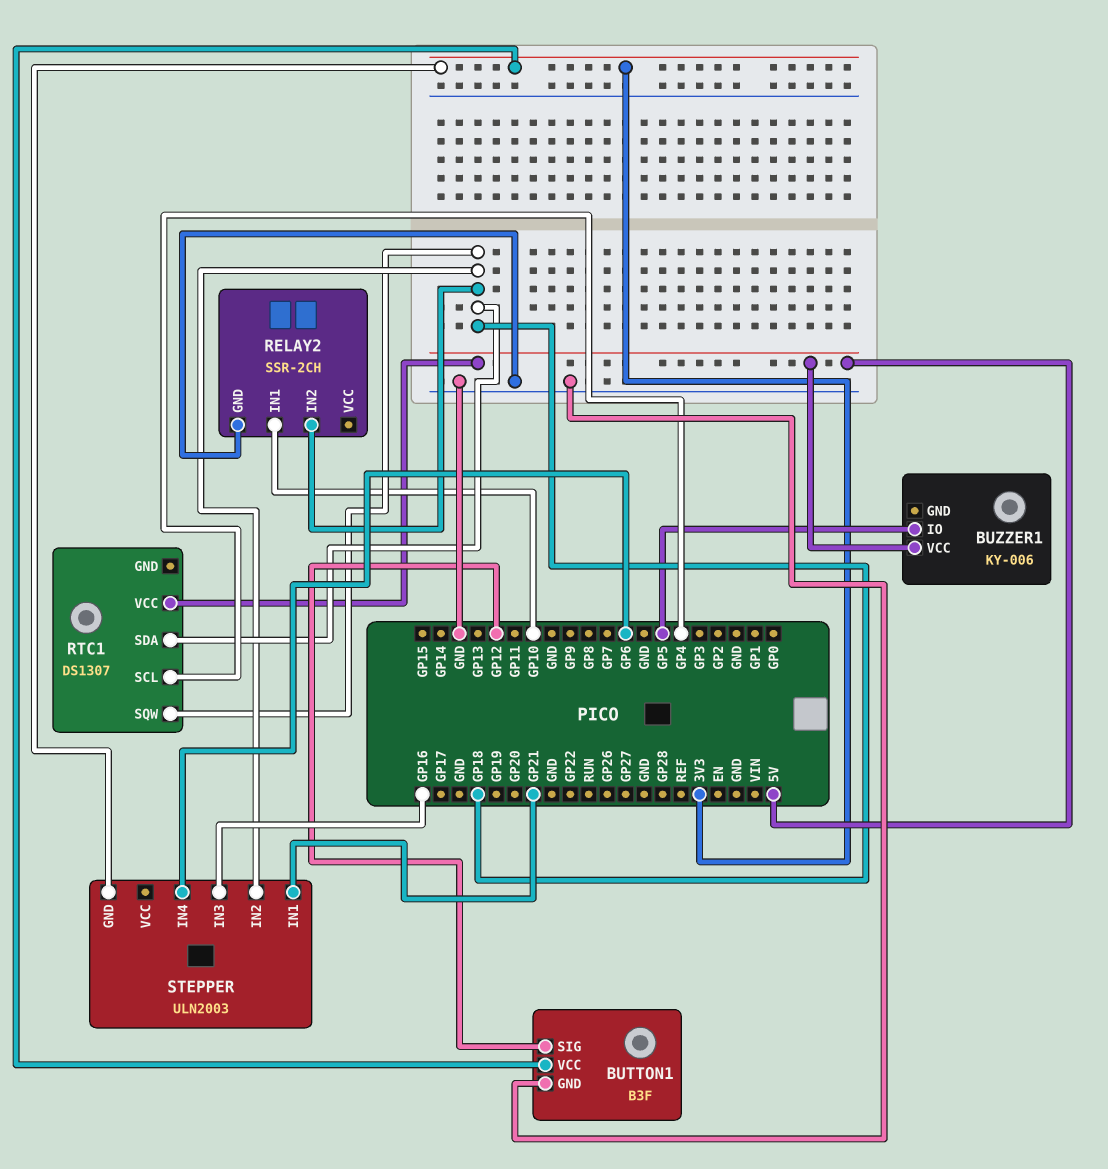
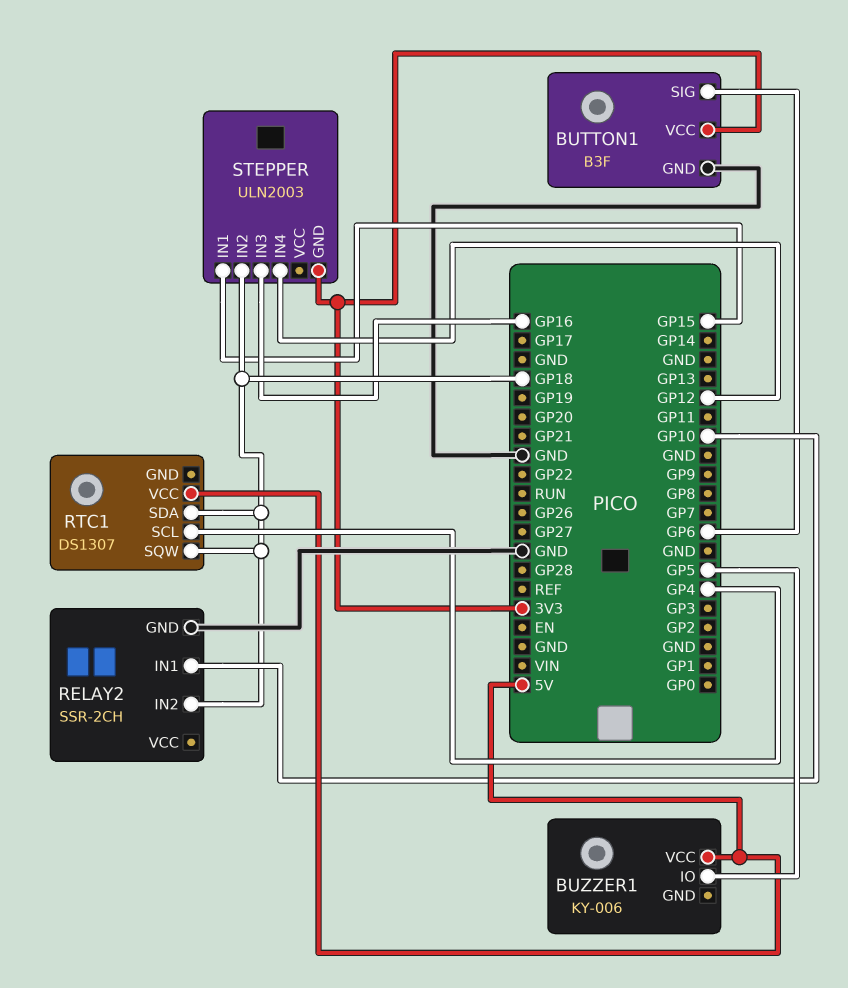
BUTTON1 pin SIG: GP12 -> GP6
STEPPER pin IN1: GP21 -> GP15
STEPPER pin IN4: GP6 -> GP12

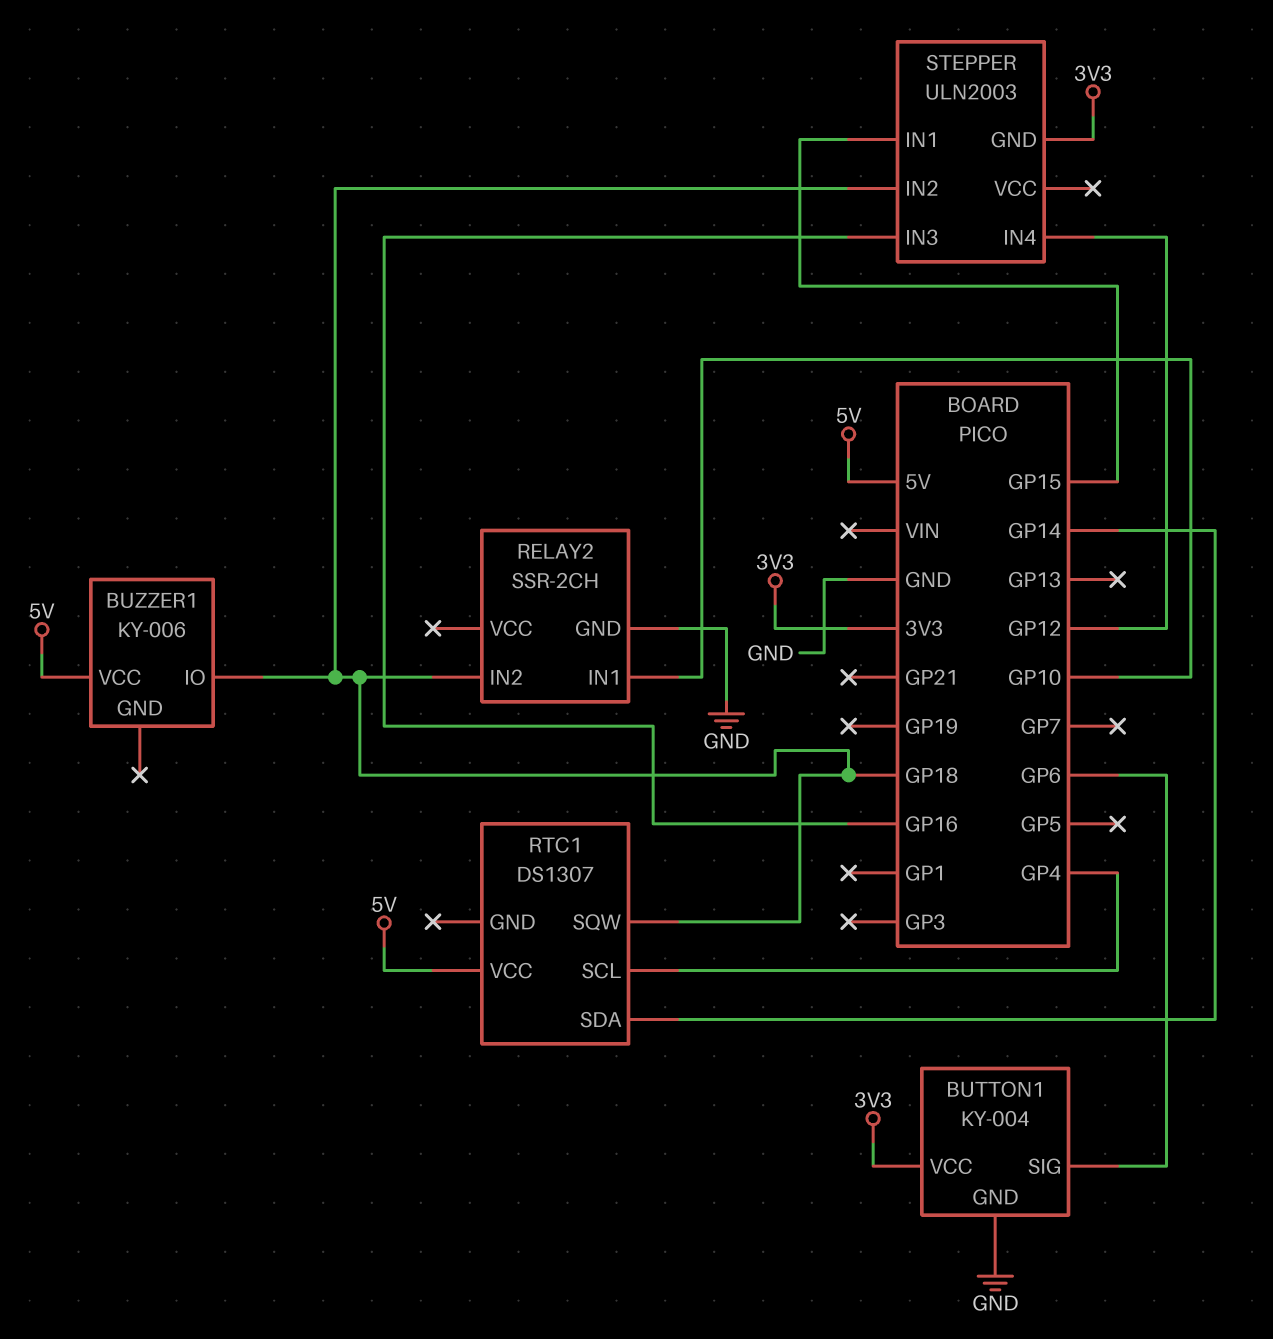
BUTTON1: B3F -> KY-004
BUZZER1 pin IO: GP5 -> GP18
RTC1 pin SDA: GP18 -> GP14

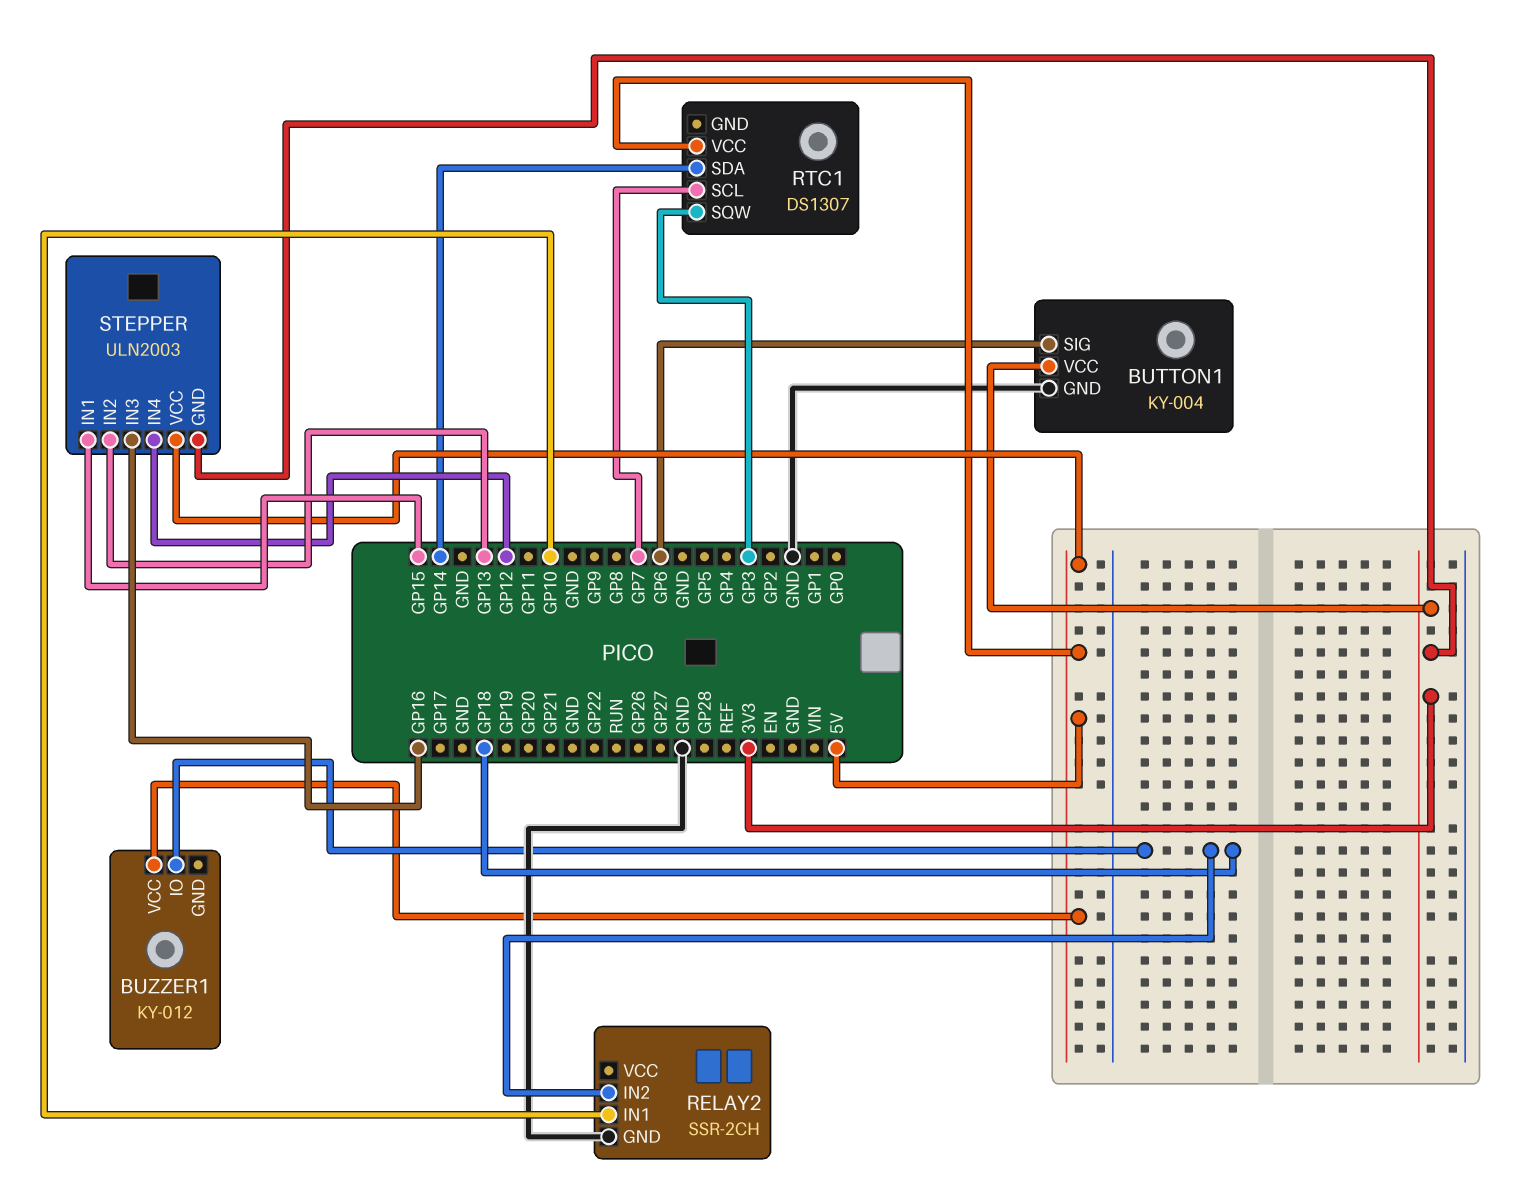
BUZZER1: KY-006 -> KY-012
RTC1 pin SCL: GP4 -> GP7
RTC1 pin SQW: GP18 -> GP3
STEPPER pin IN2: GP18 -> GP13
STEPPER pin VCC: none -> 5V

